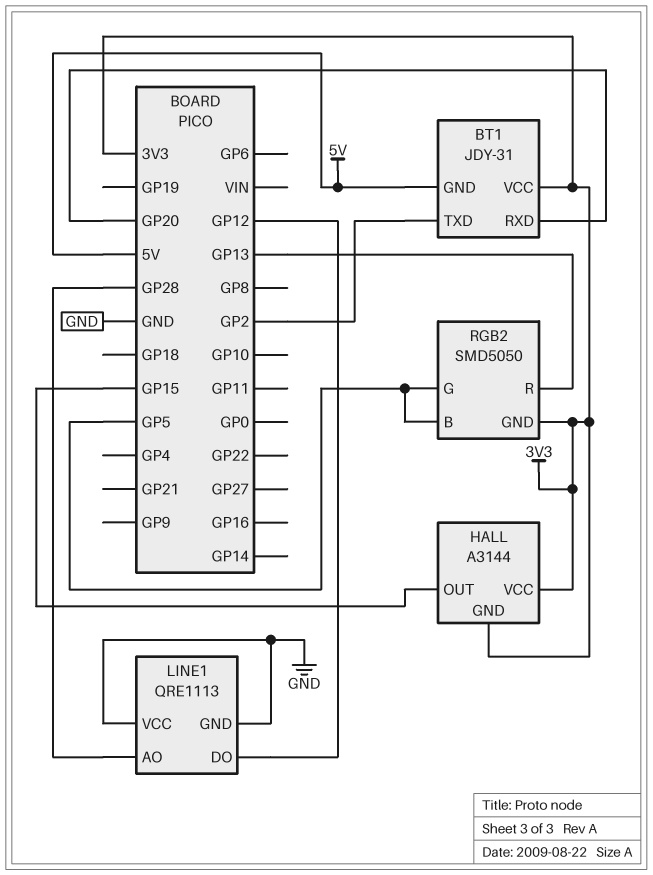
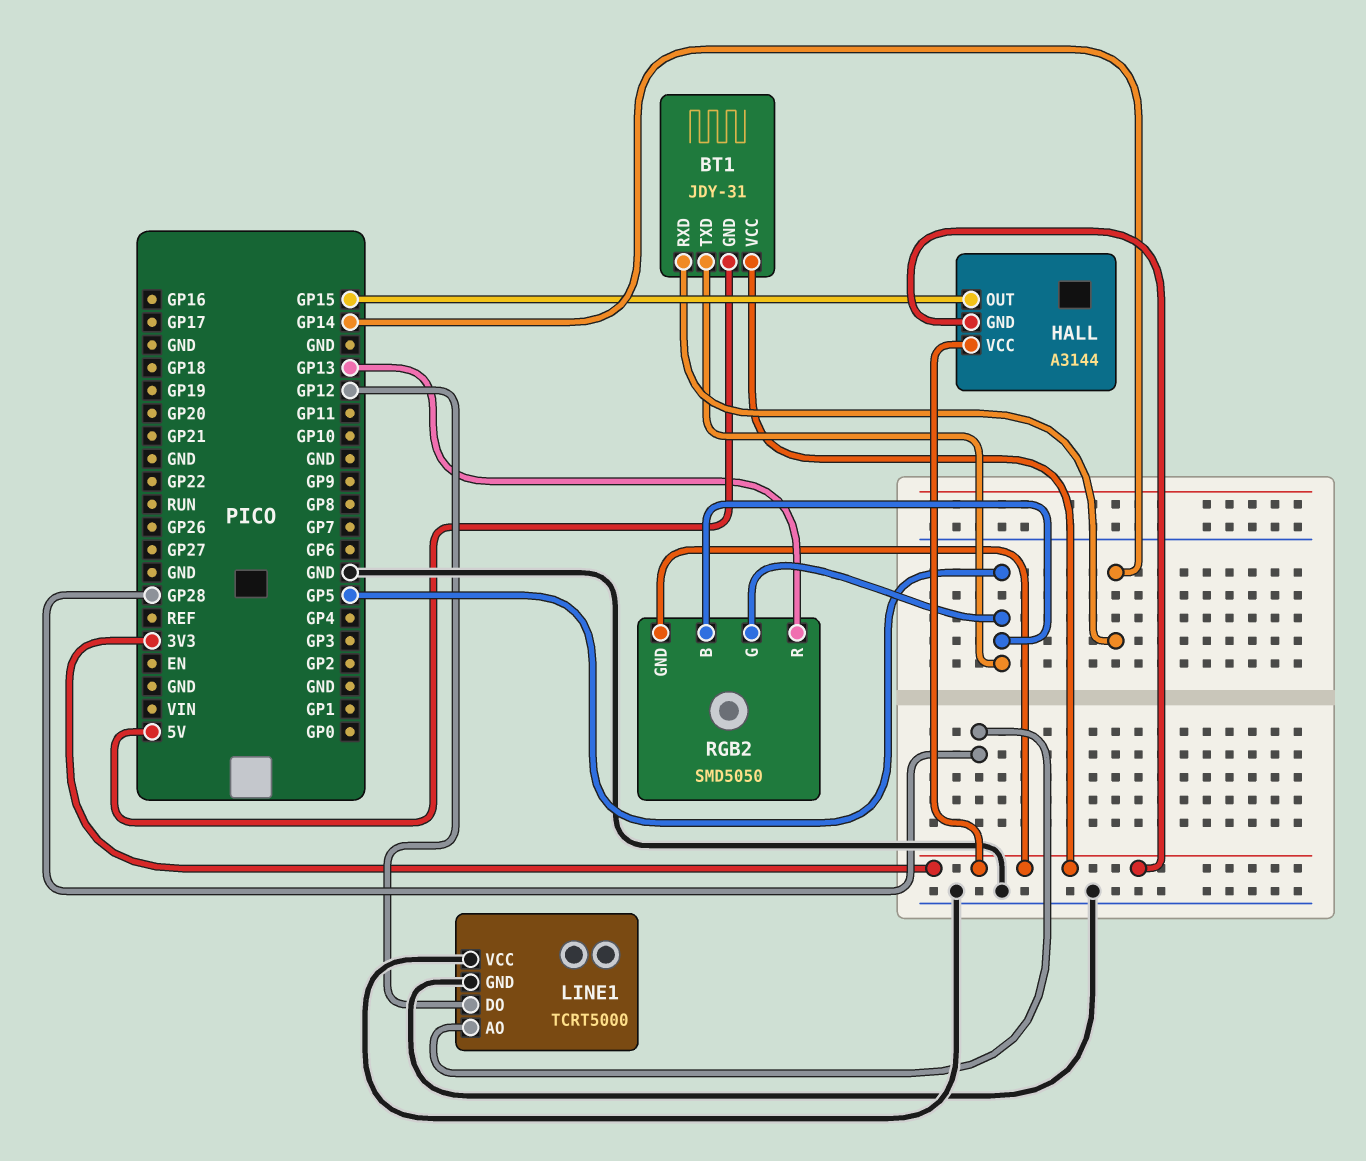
BT1 pin RXD: GP20 -> GP14
BT1 pin TXD: GP2 -> GP5
LINE1: QRE1113 -> TCRT5000

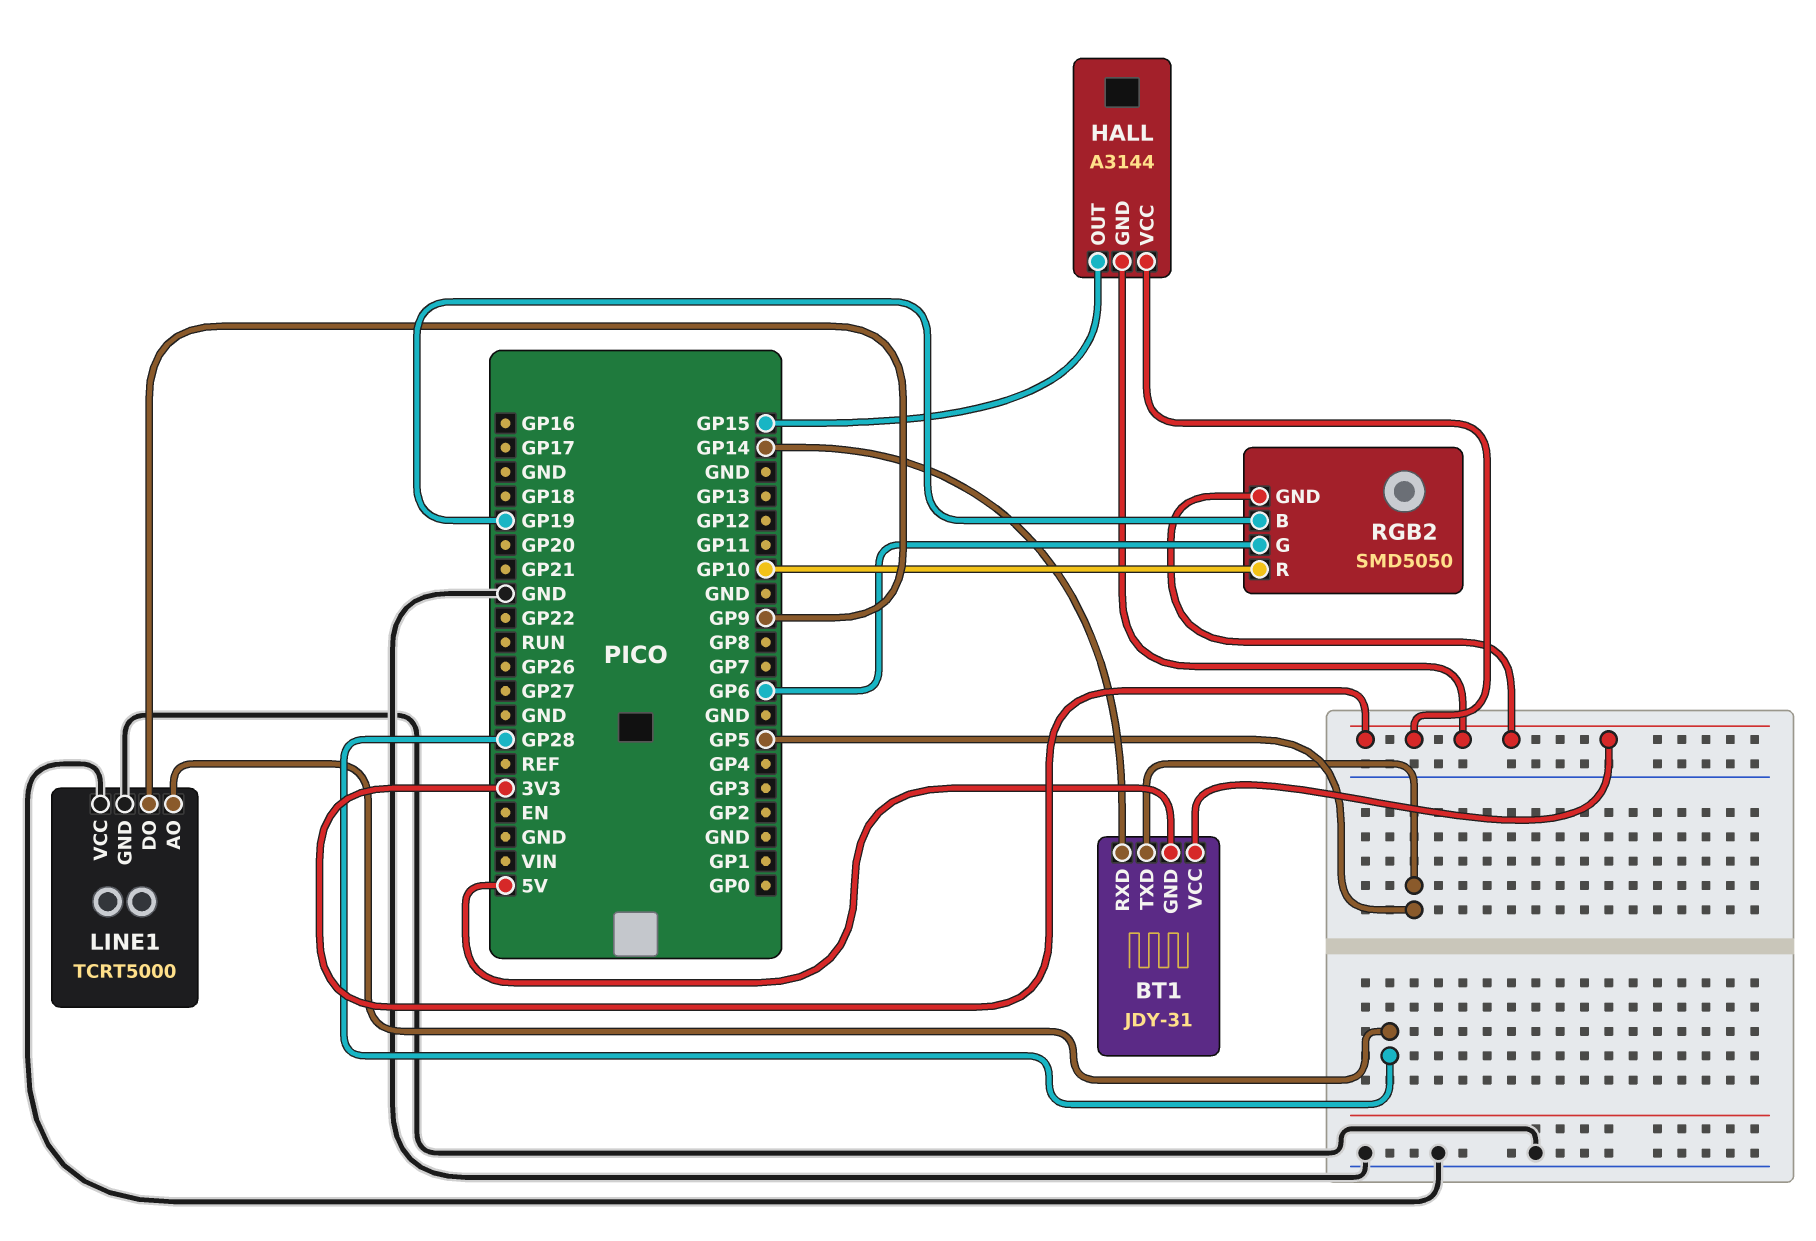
LINE1 pin DO: GP12 -> GP9
RGB2 pin B: GP5 -> GP19
RGB2 pin G: GP5 -> GP6
RGB2 pin R: GP13 -> GP10

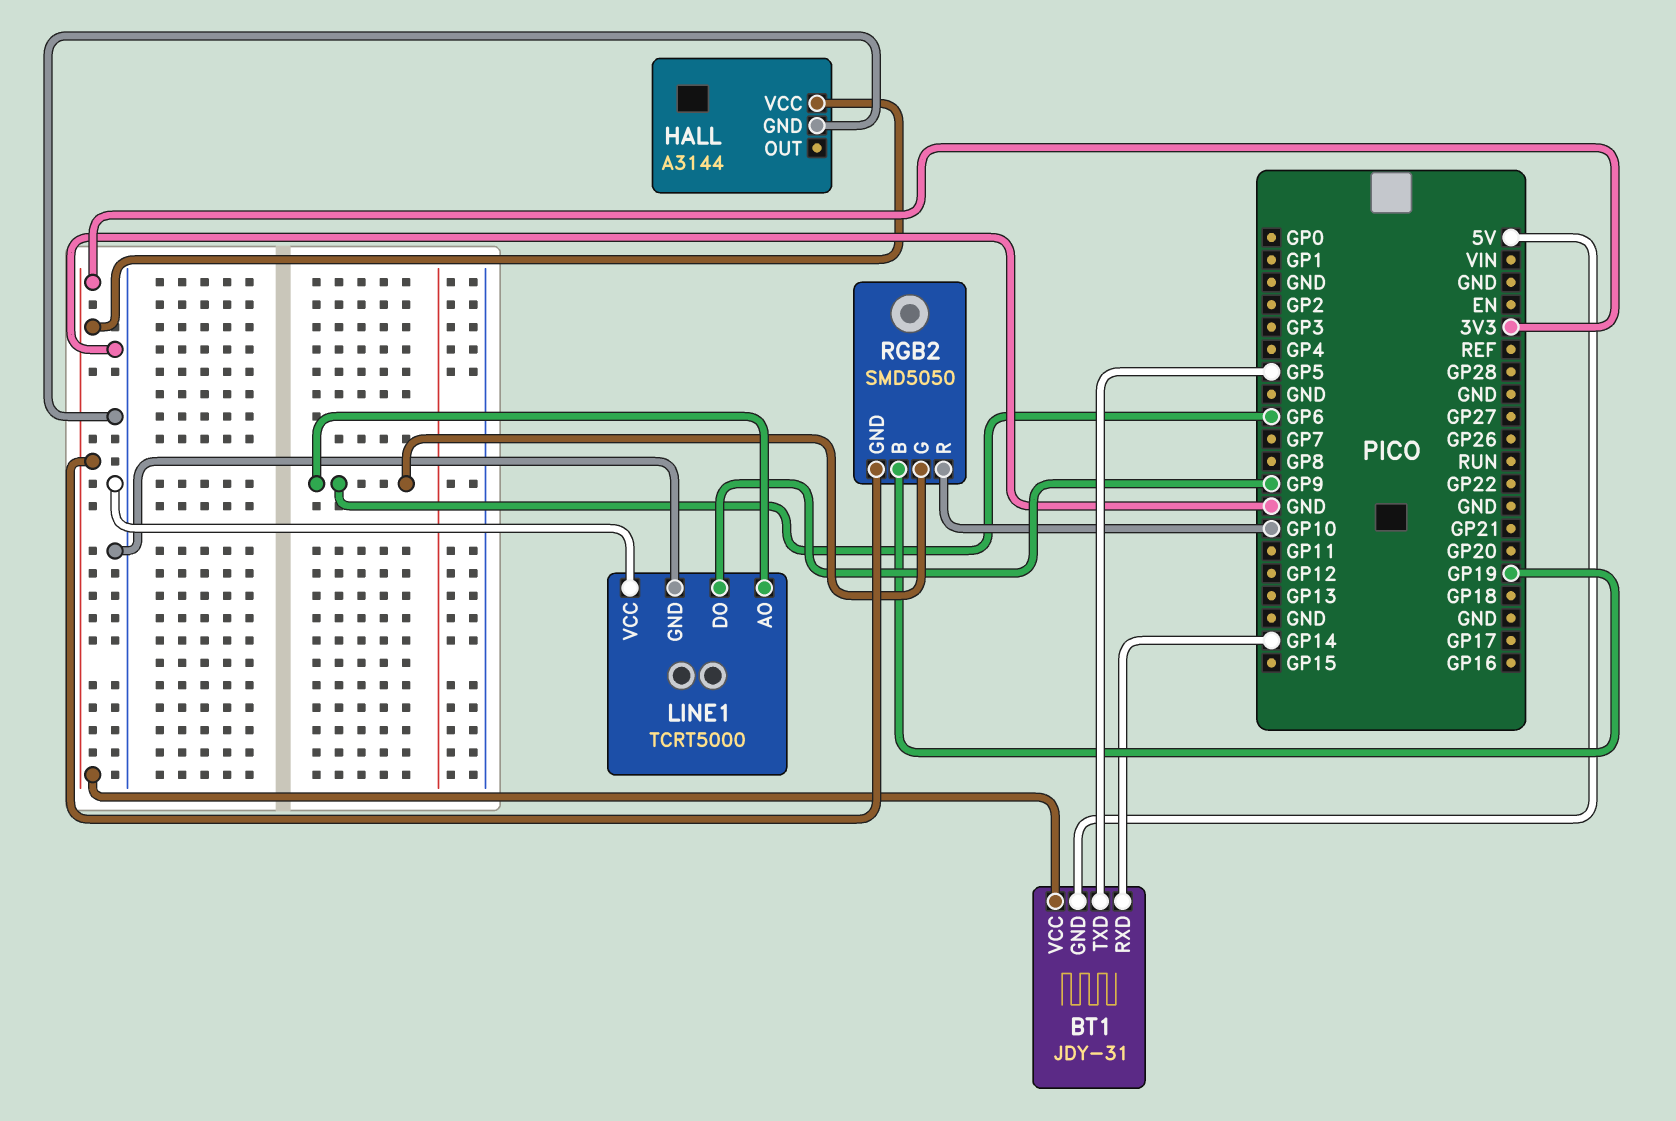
HALL pin GND: 3V3 -> GND
HALL pin OUT: GP15 -> none
LINE1 pin AO: GP28 -> GP6

